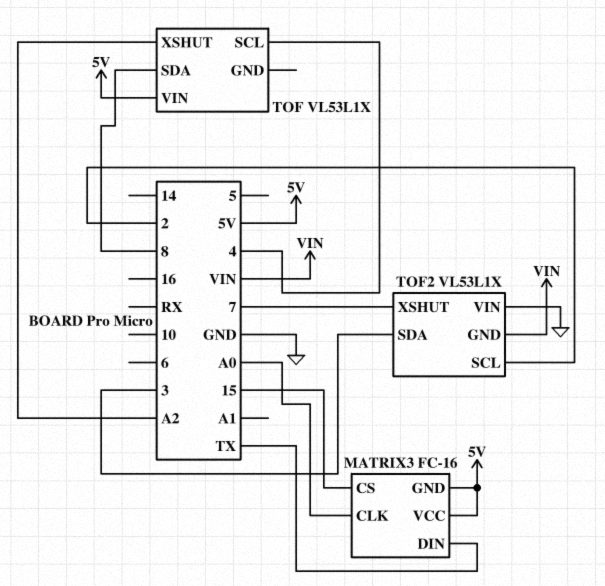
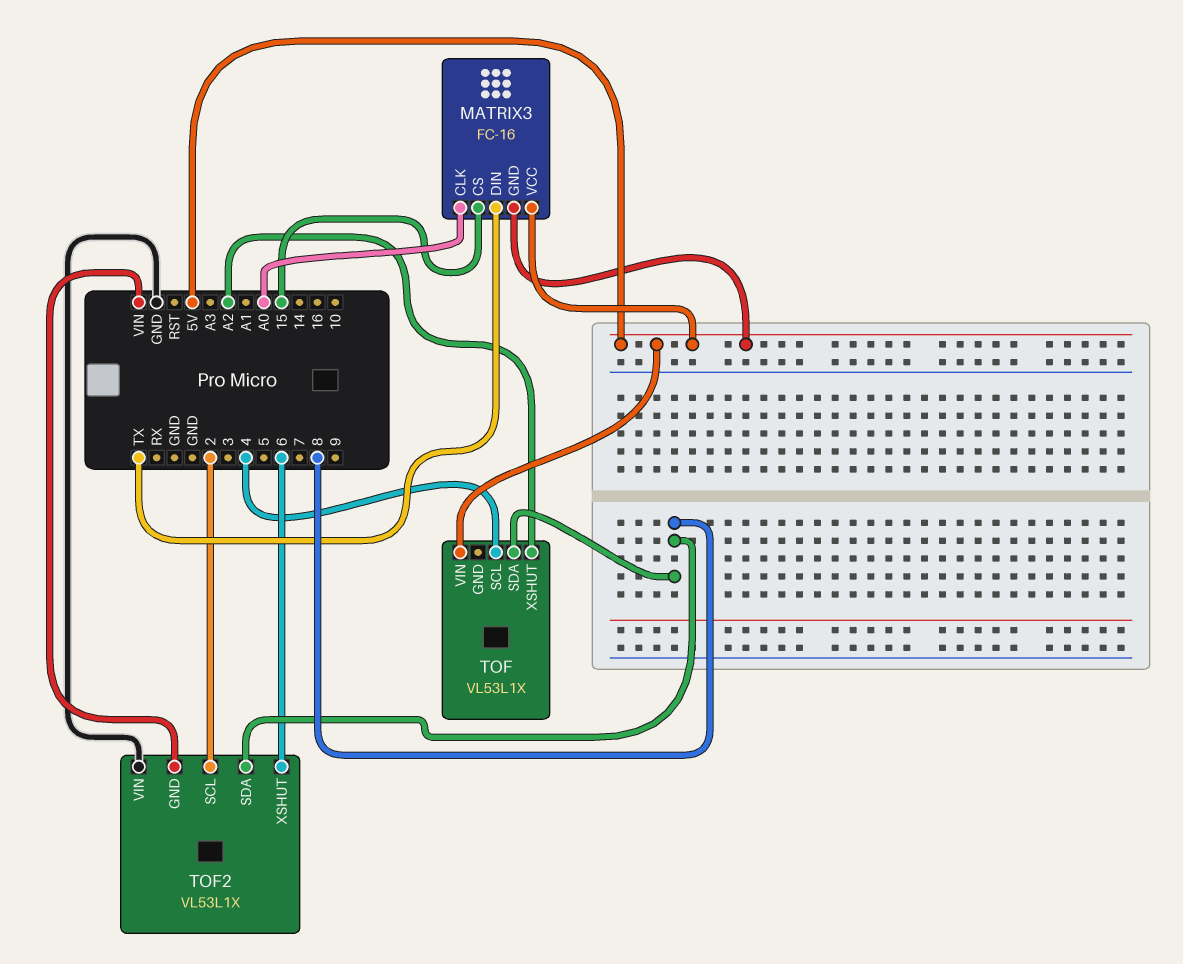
TOF2 pin SDA: 3 -> 8
TOF2 pin XSHUT: 7 -> 6

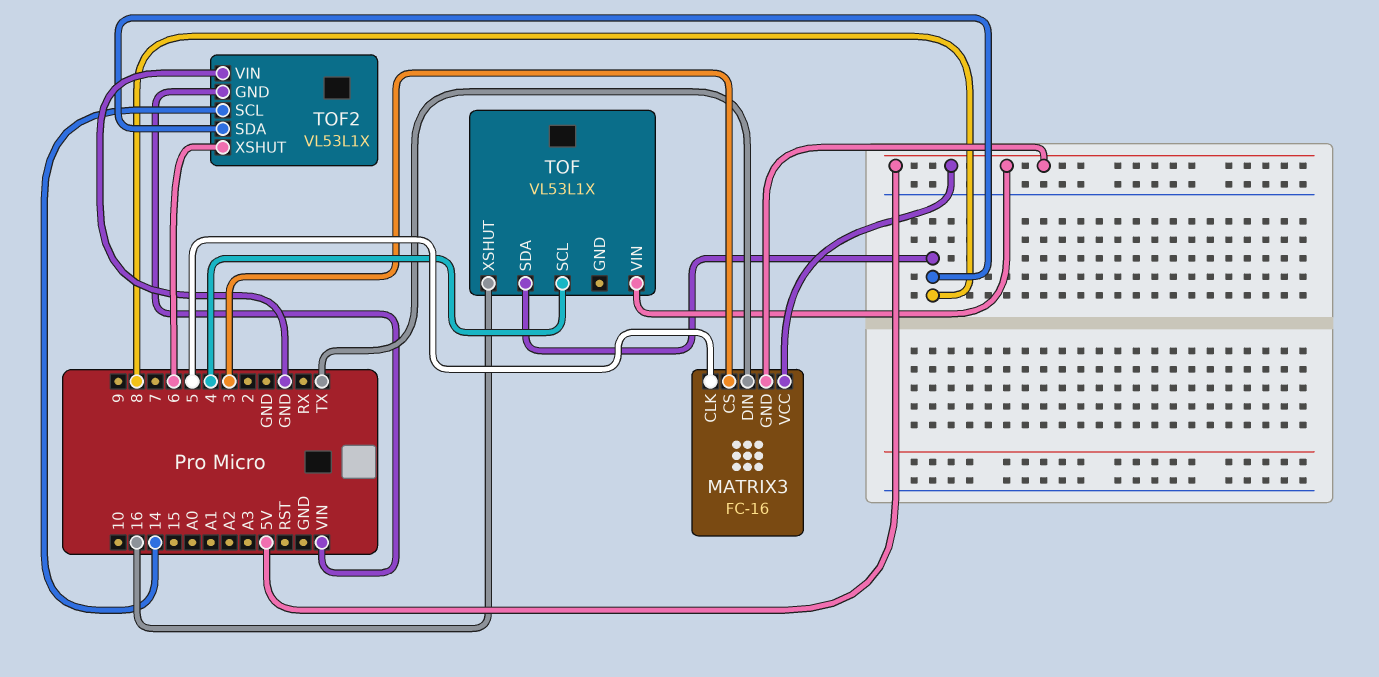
MATRIX3 pin CLK: A0 -> 5
MATRIX3 pin CS: 15 -> 3
TOF pin XSHUT: A2 -> 16
TOF2 pin SCL: 2 -> 14

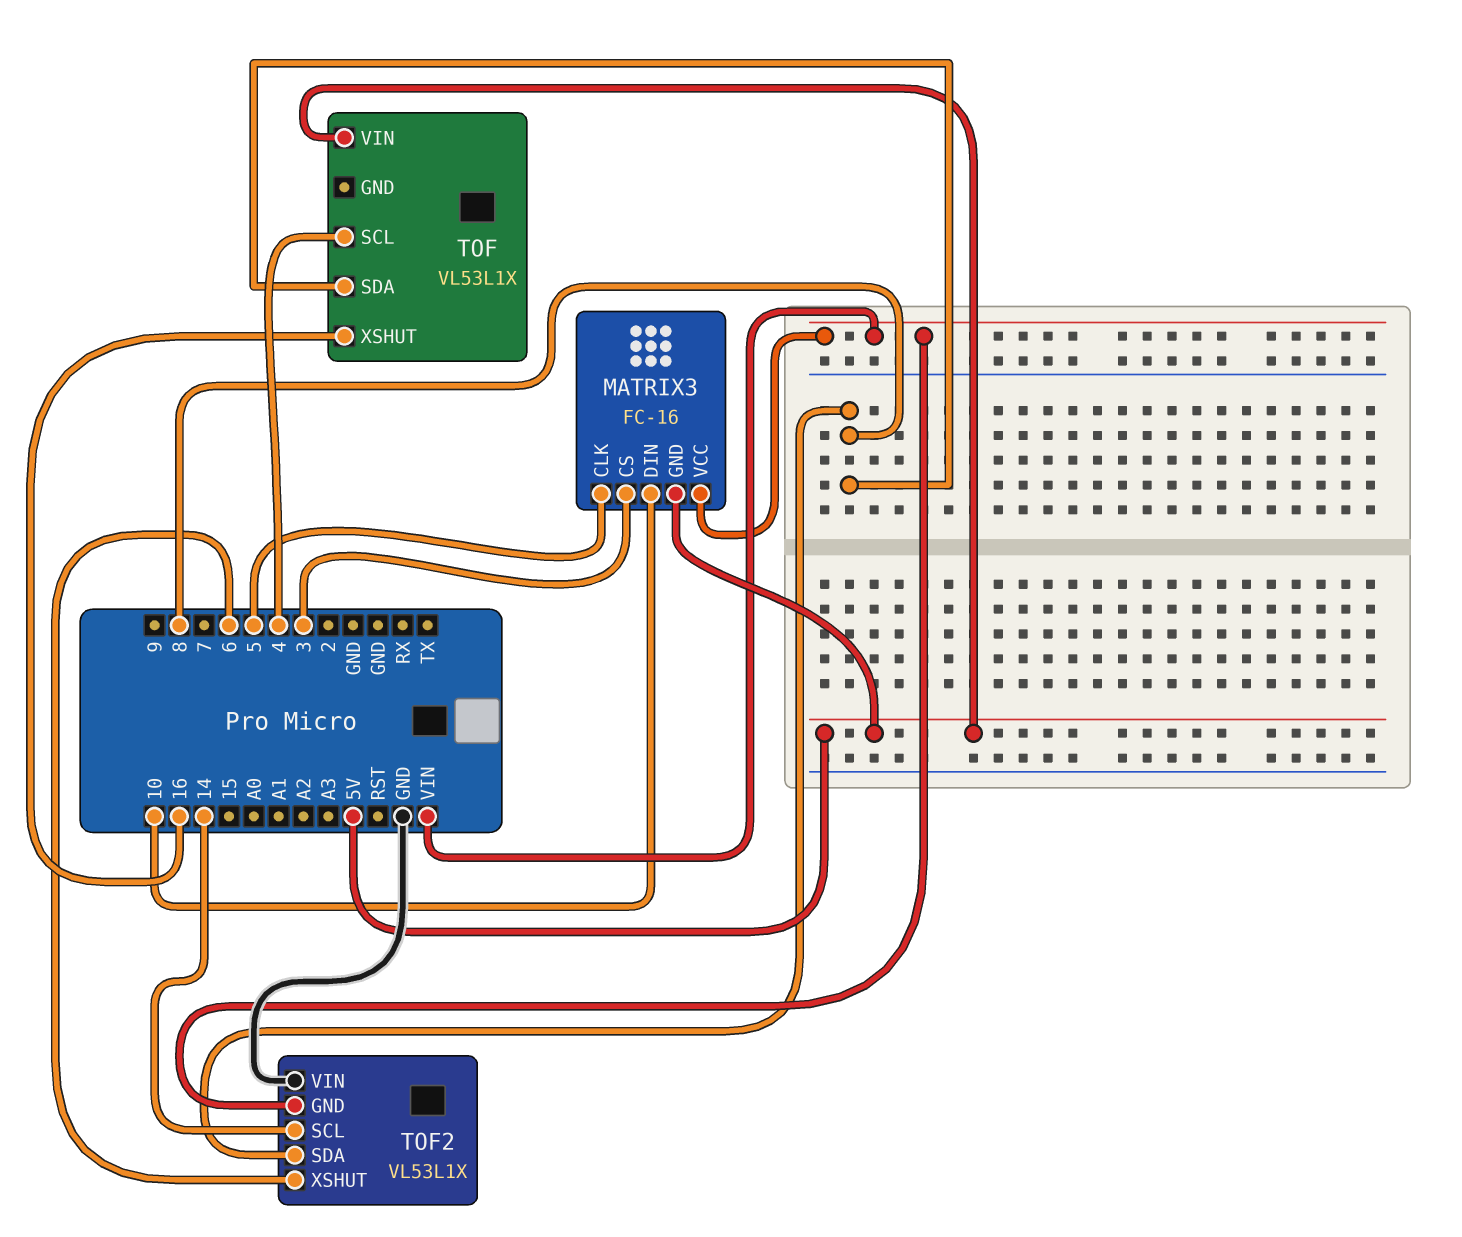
MATRIX3 pin DIN: TX -> 10
MATRIX3 pin VCC: 5V -> VIN

